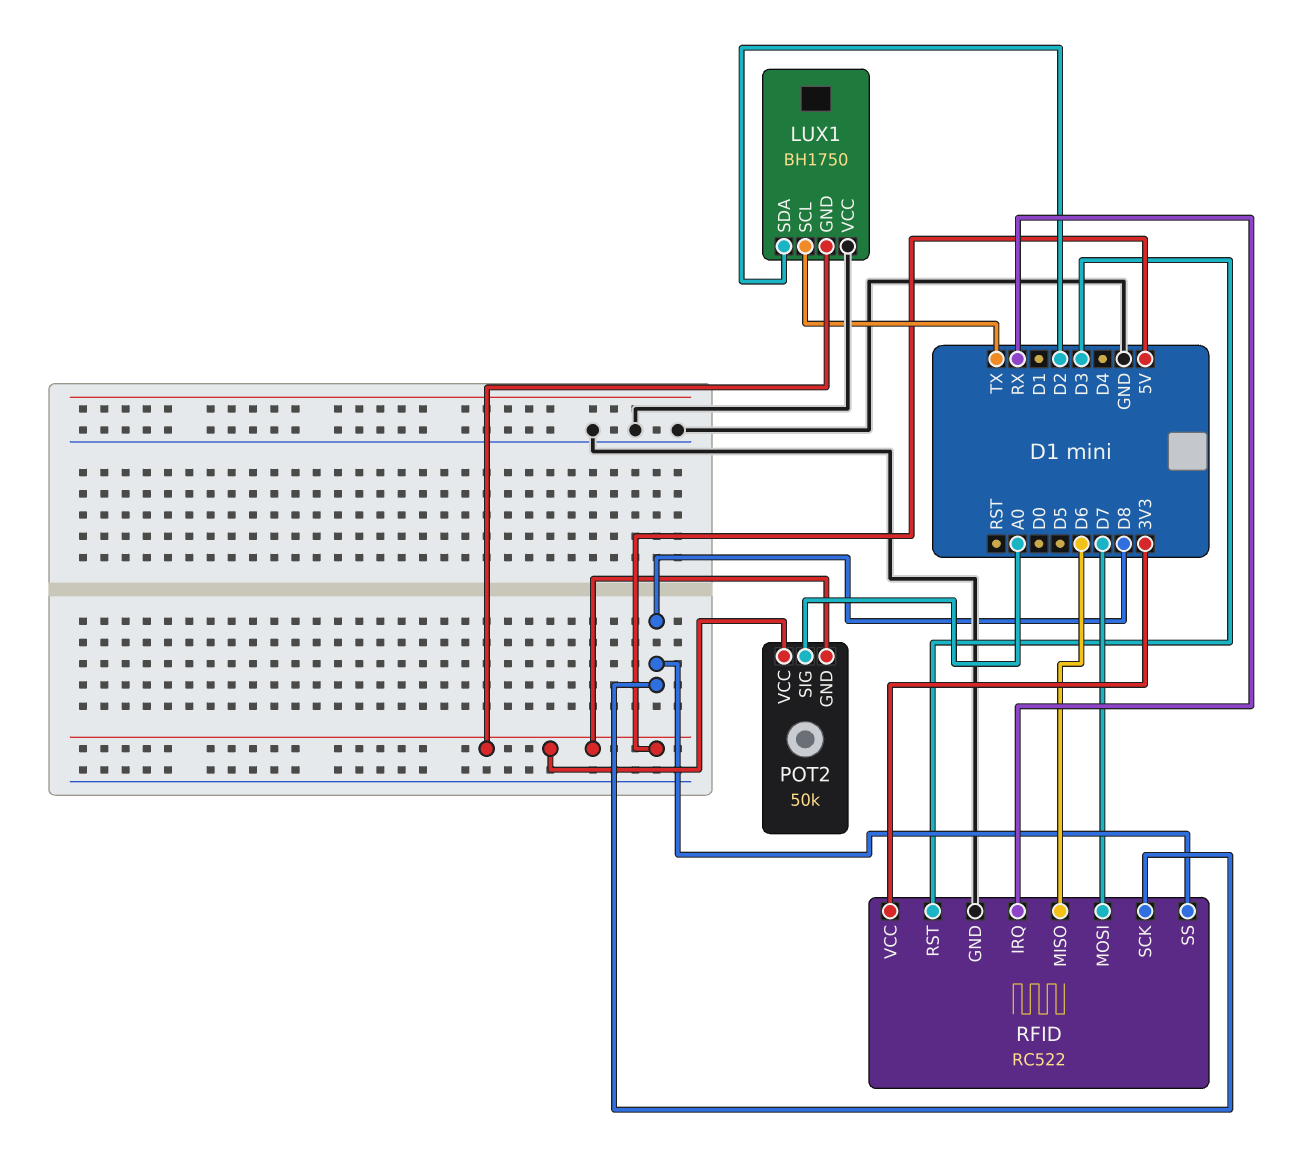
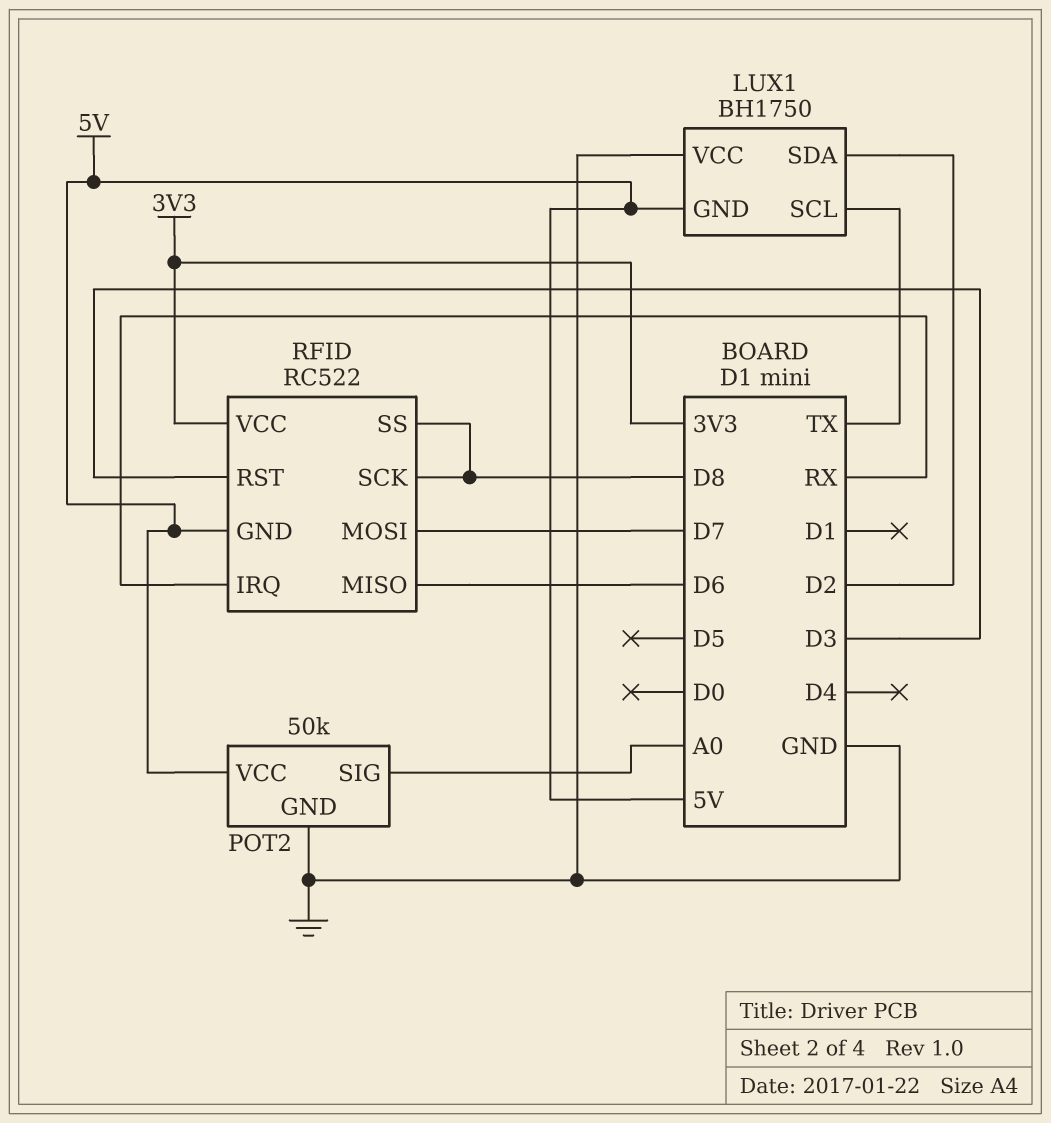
POT2 pin GND: 5V -> GND
RFID pin GND: GND -> 5V

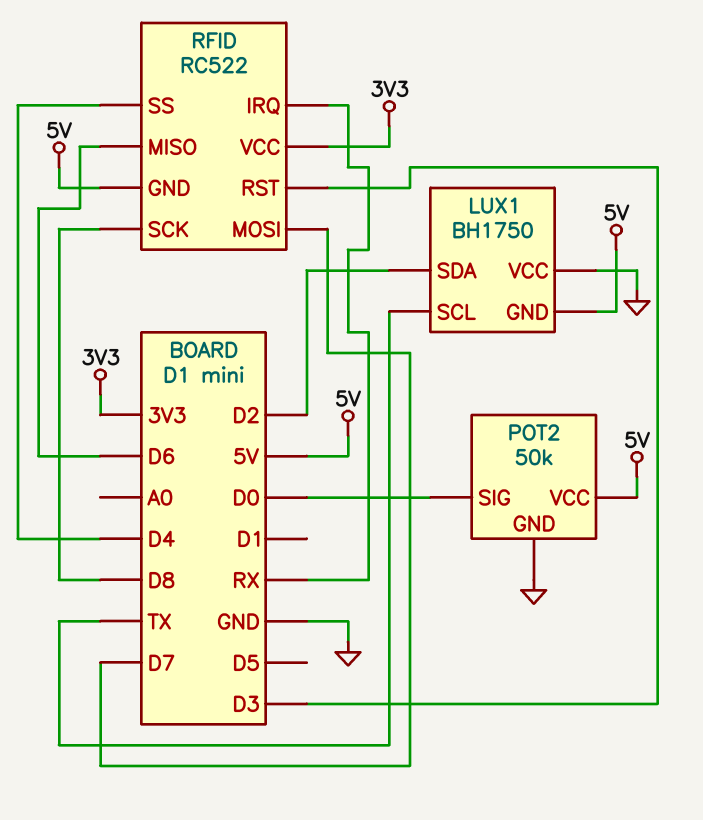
POT2 pin SIG: A0 -> D0
RFID pin SS: D8 -> D4

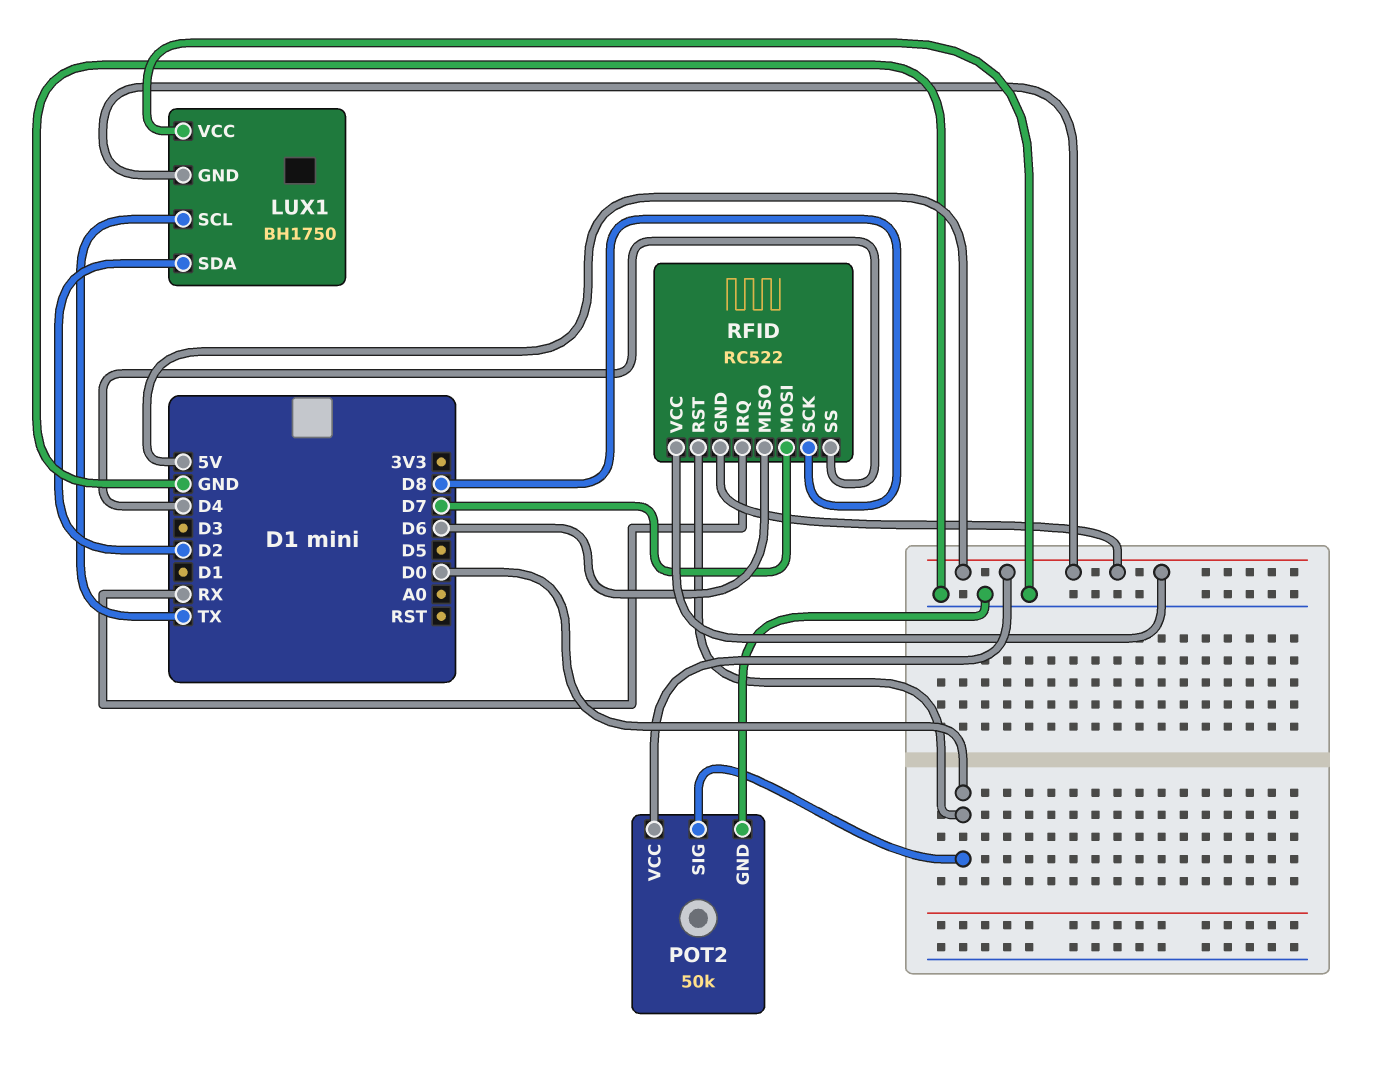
RFID pin RST: D3 -> D0
RFID pin VCC: 3V3 -> 5V

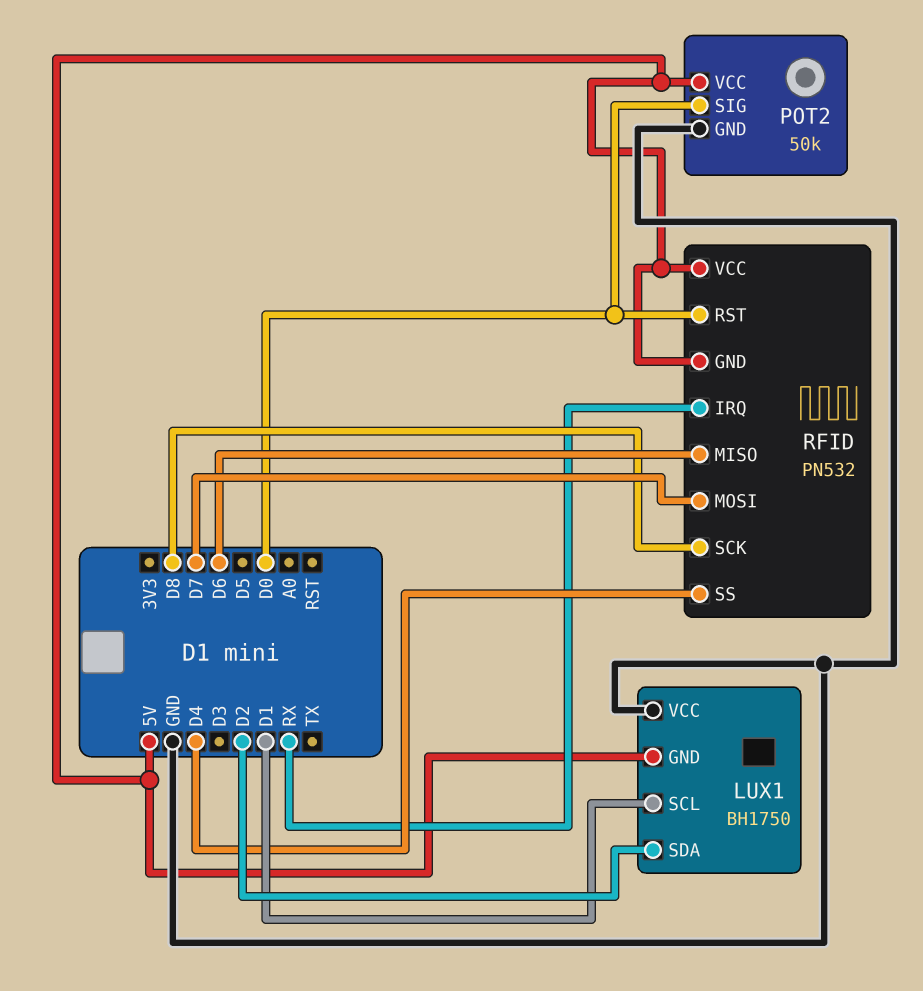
LUX1 pin SCL: TX -> D1
RFID: RC522 -> PN532

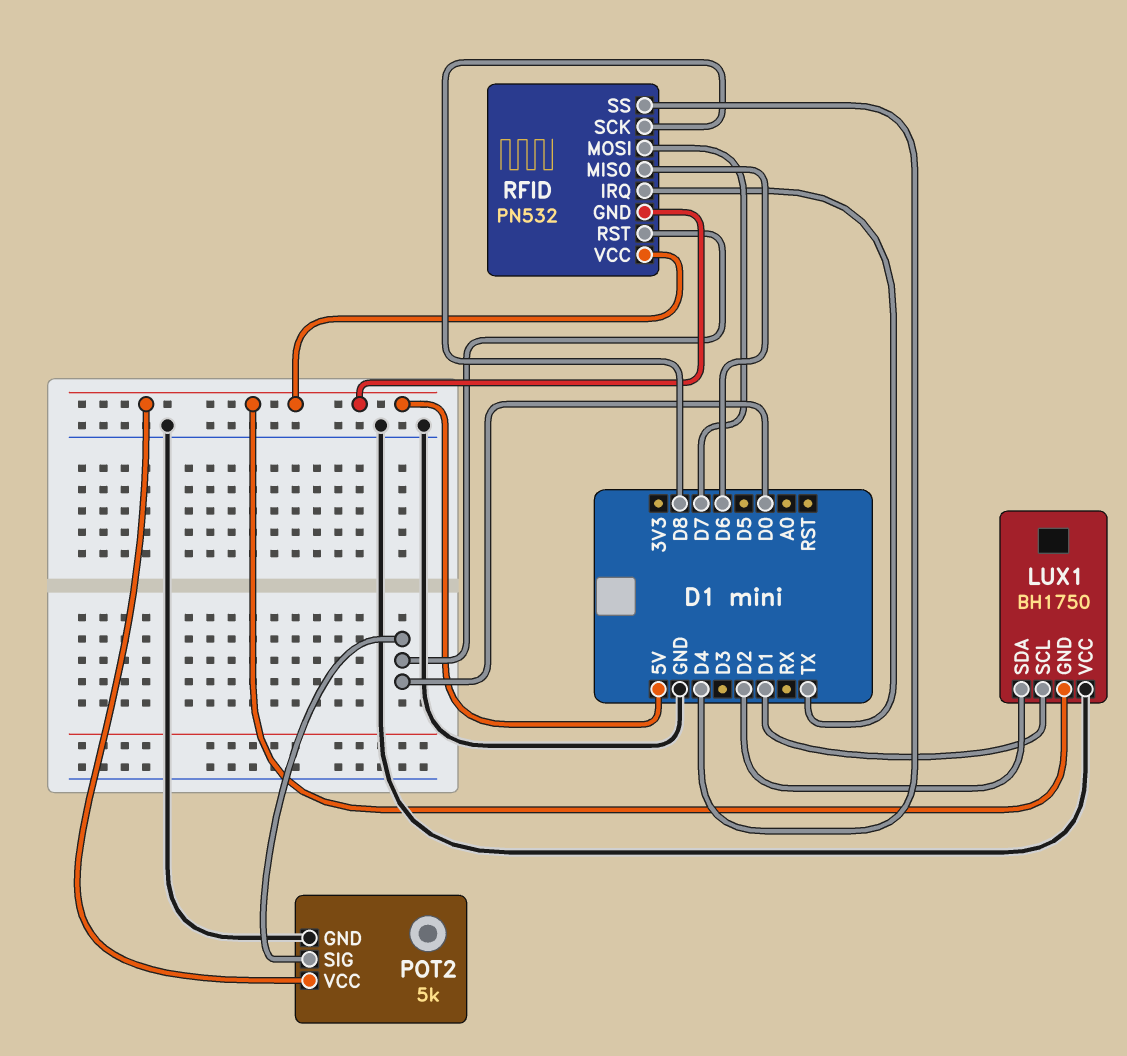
POT2: 50k -> 5k
RFID pin IRQ: RX -> TX

